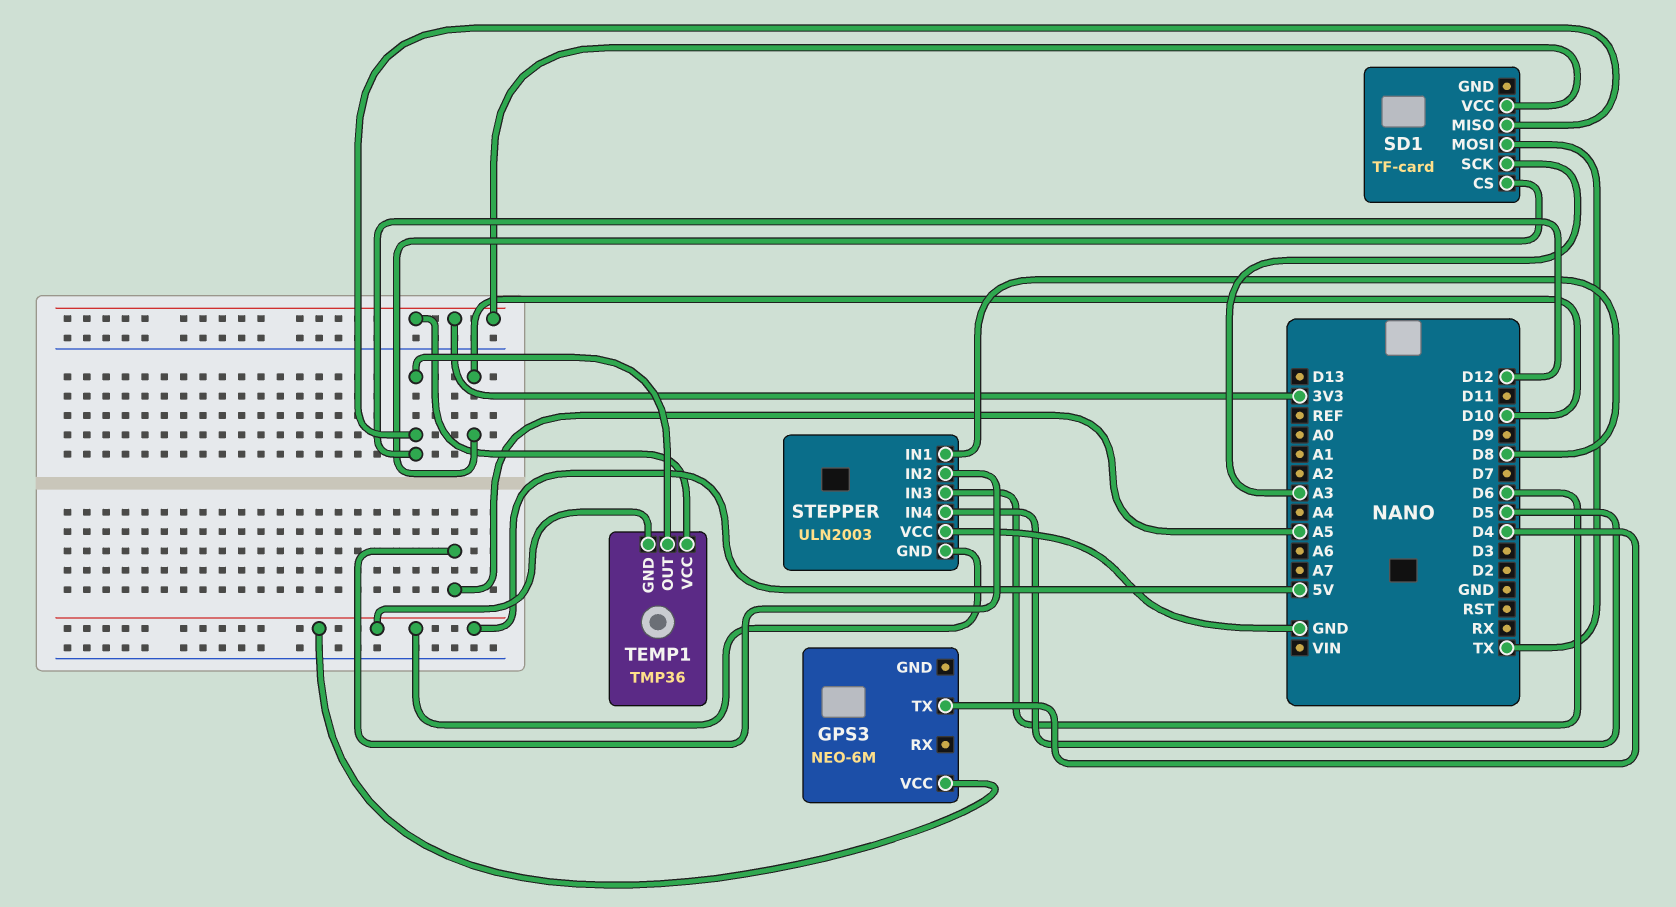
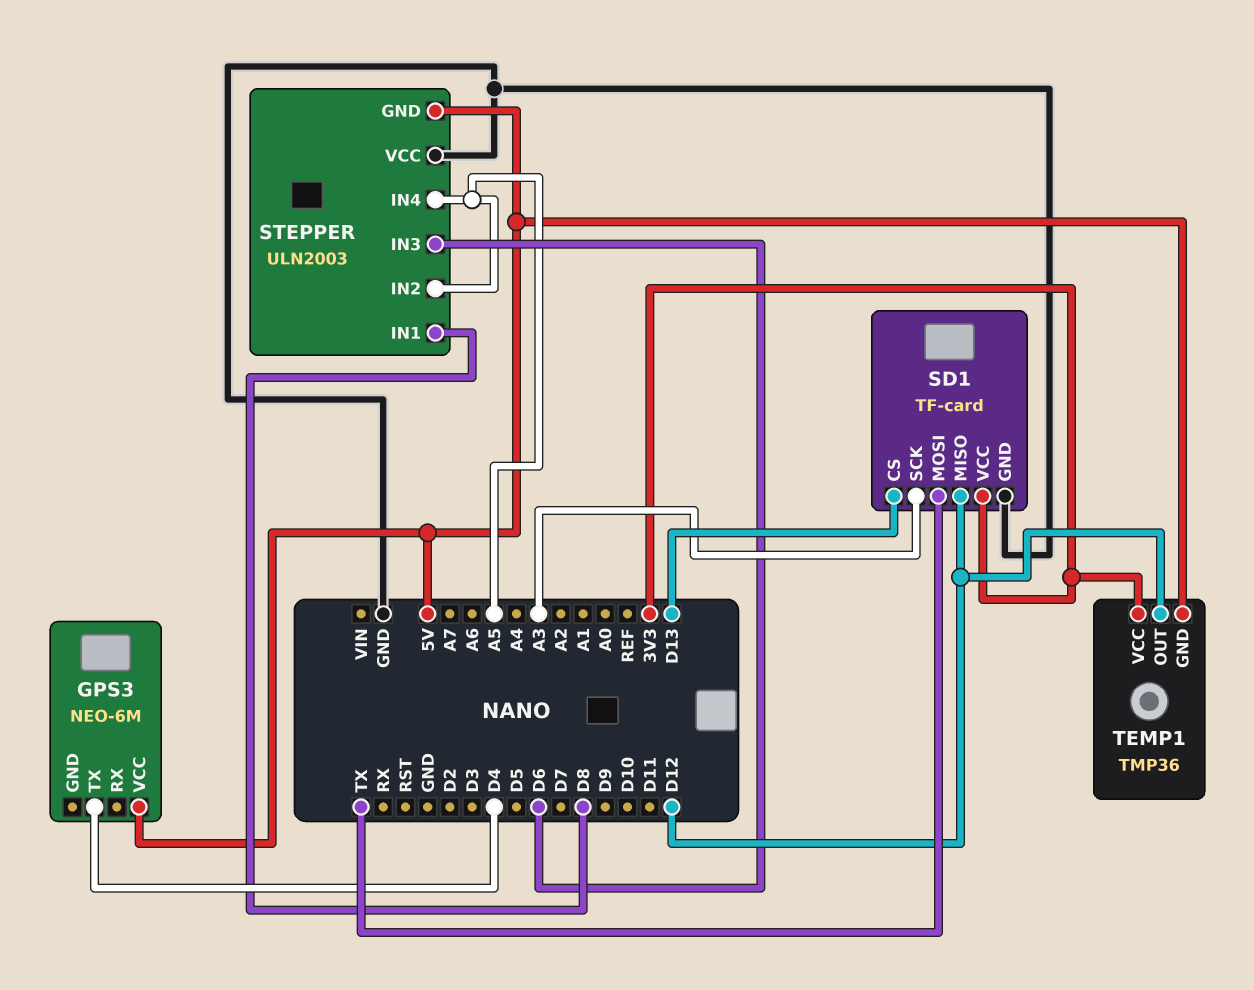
SD1 pin CS: D10 -> D13
SD1 pin GND: none -> GND
STEPPER pin IN4: D5 -> A5

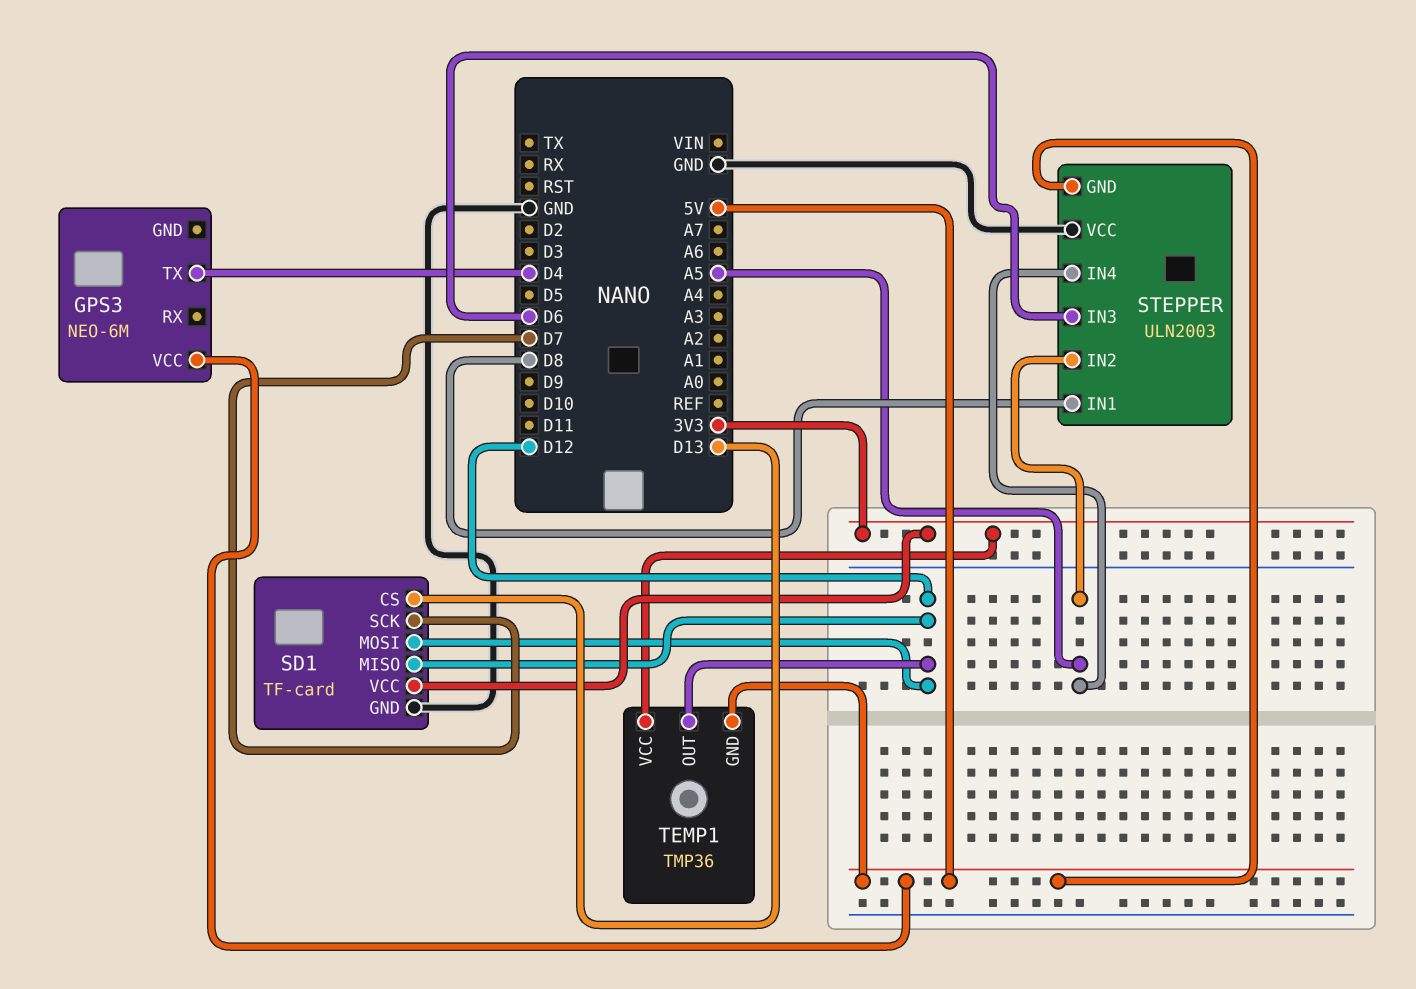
SD1 pin MOSI: TX -> D12
SD1 pin SCK: A3 -> D7

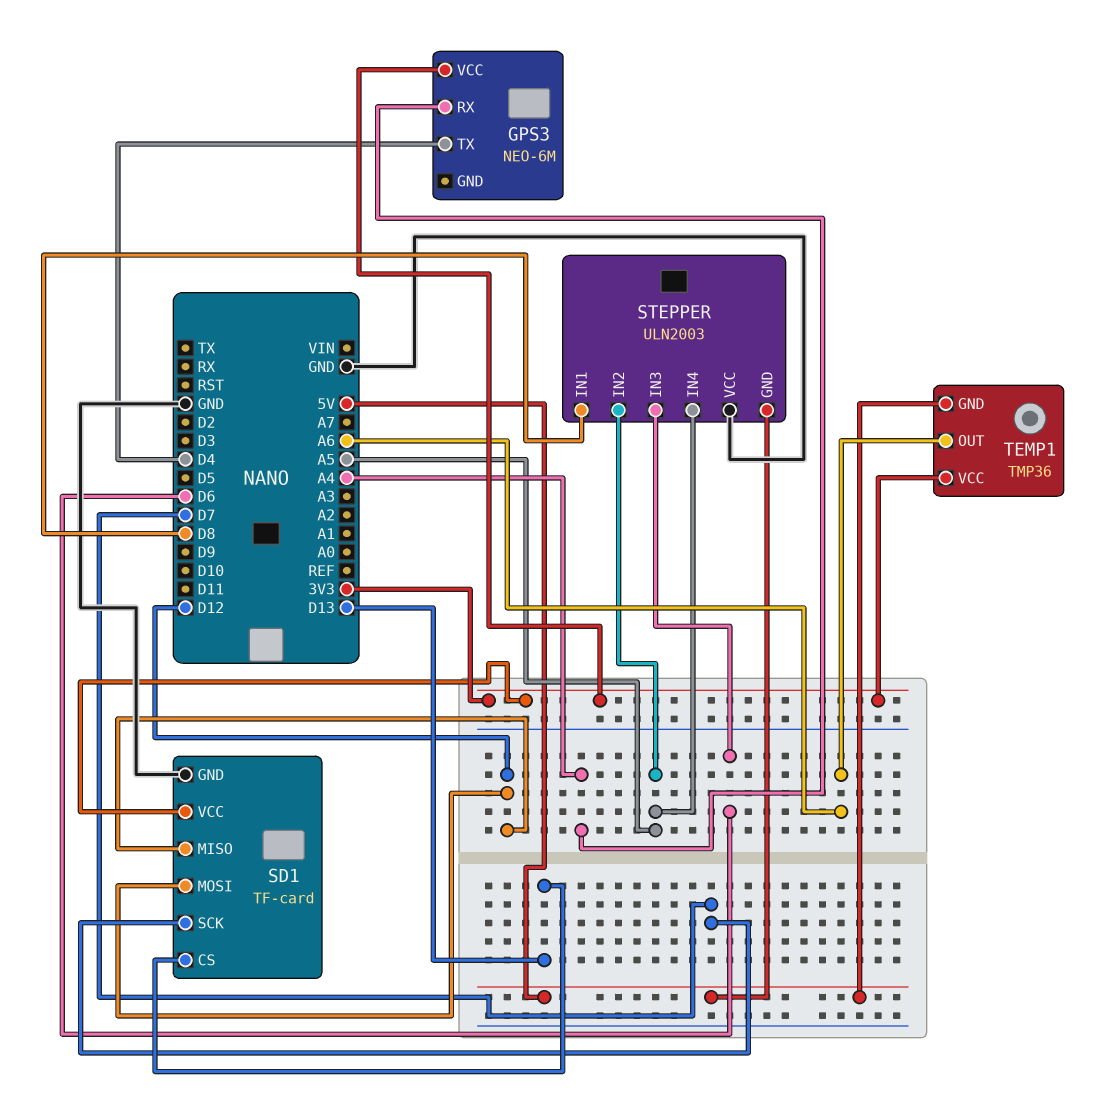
GPS3 pin RX: none -> A4
GPS3 pin VCC: 5V -> 3V3
TEMP1 pin OUT: D12 -> A6

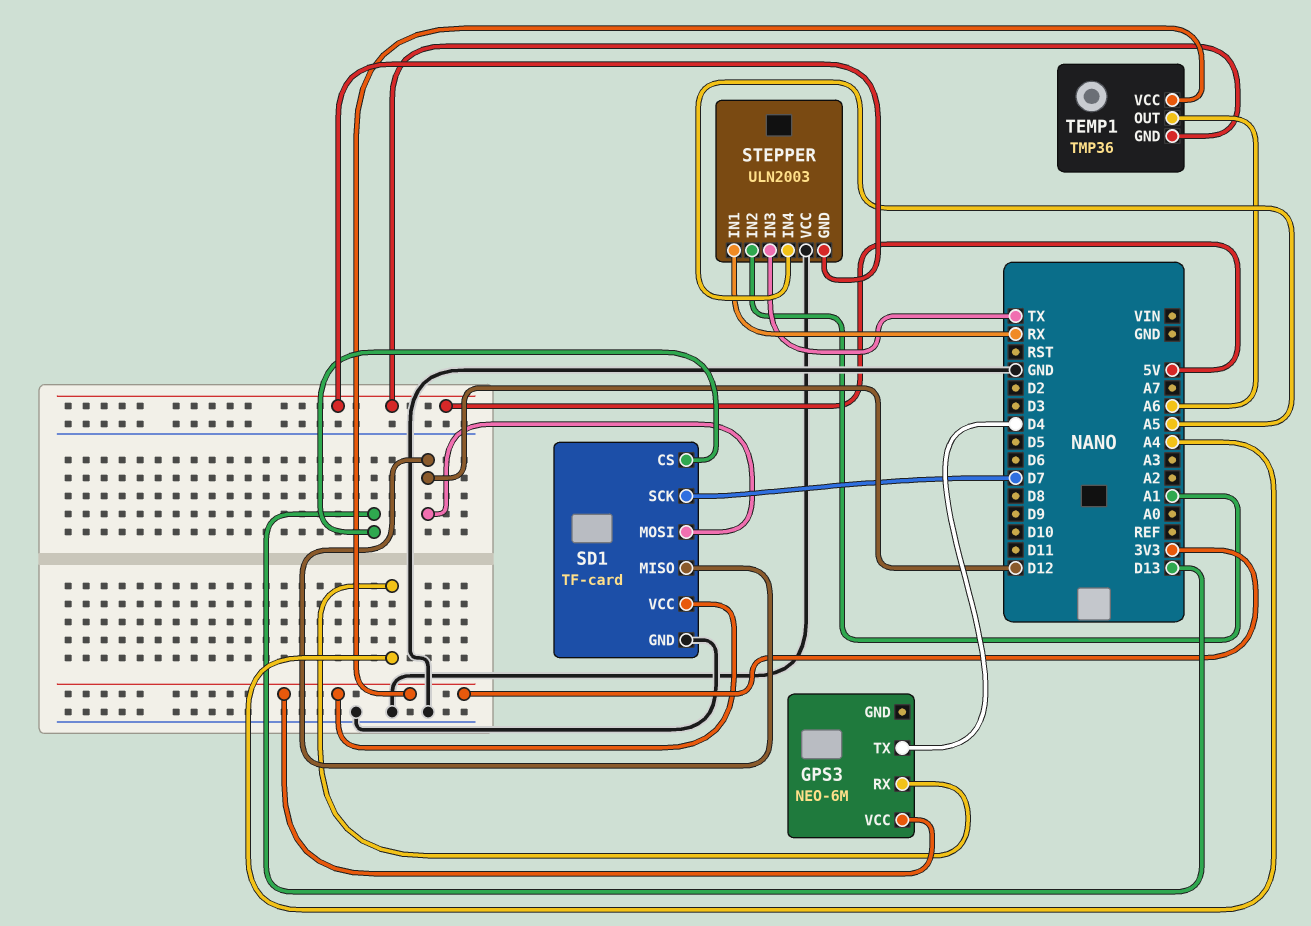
STEPPER pin IN1: D8 -> RX
STEPPER pin IN2: A5 -> A1
STEPPER pin IN3: D6 -> TX

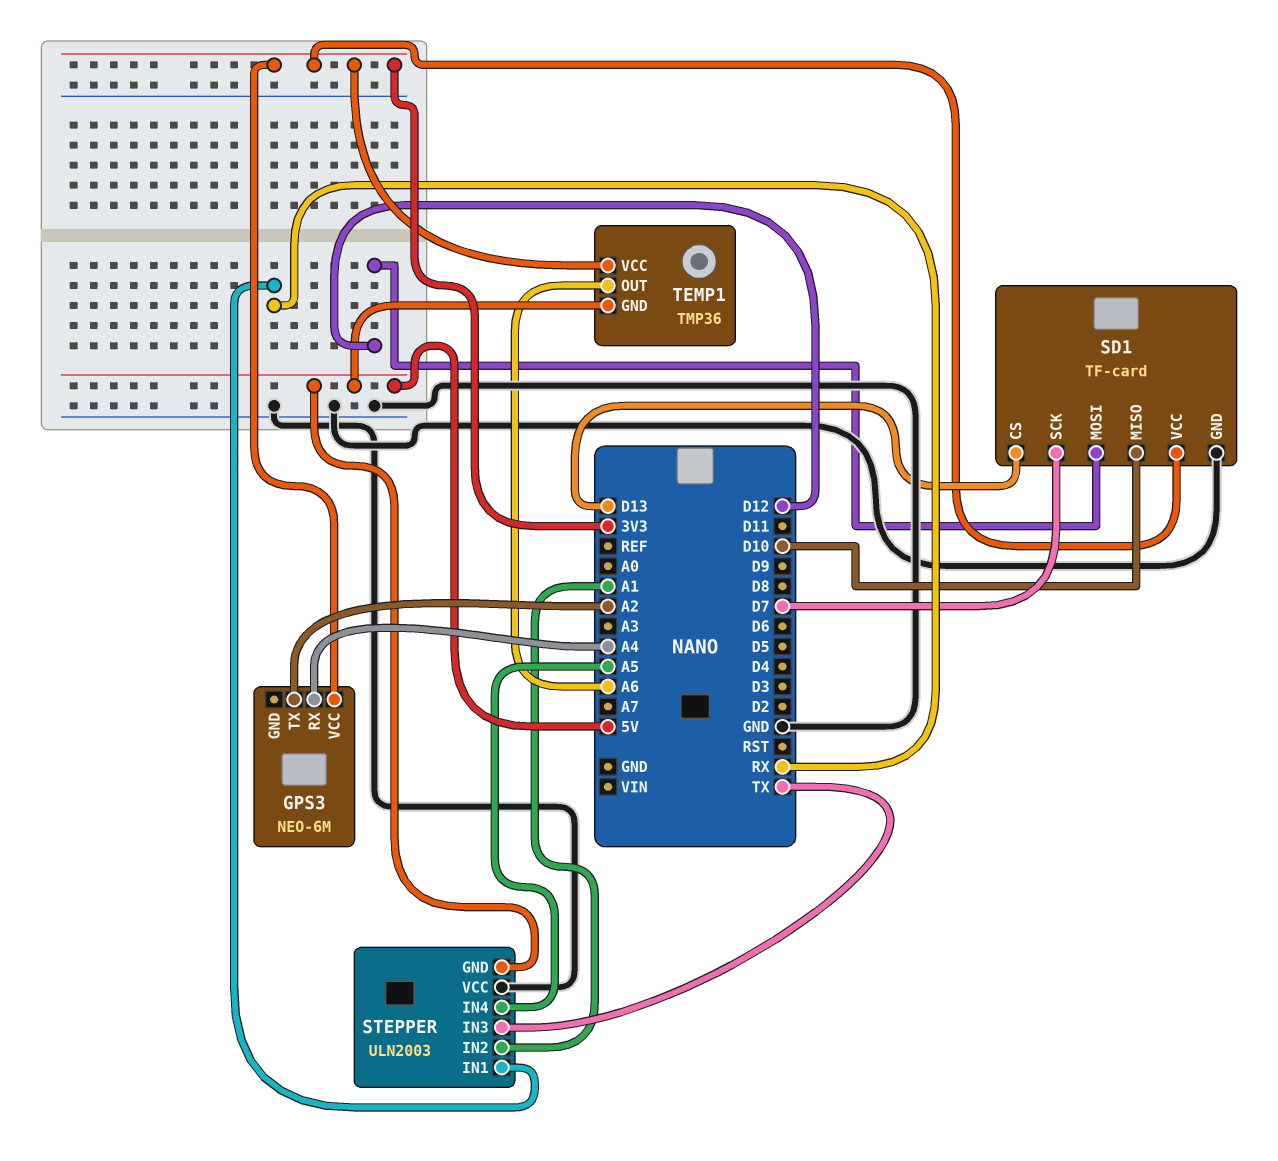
GPS3 pin TX: D4 -> A2
SD1 pin MISO: D12 -> D10

